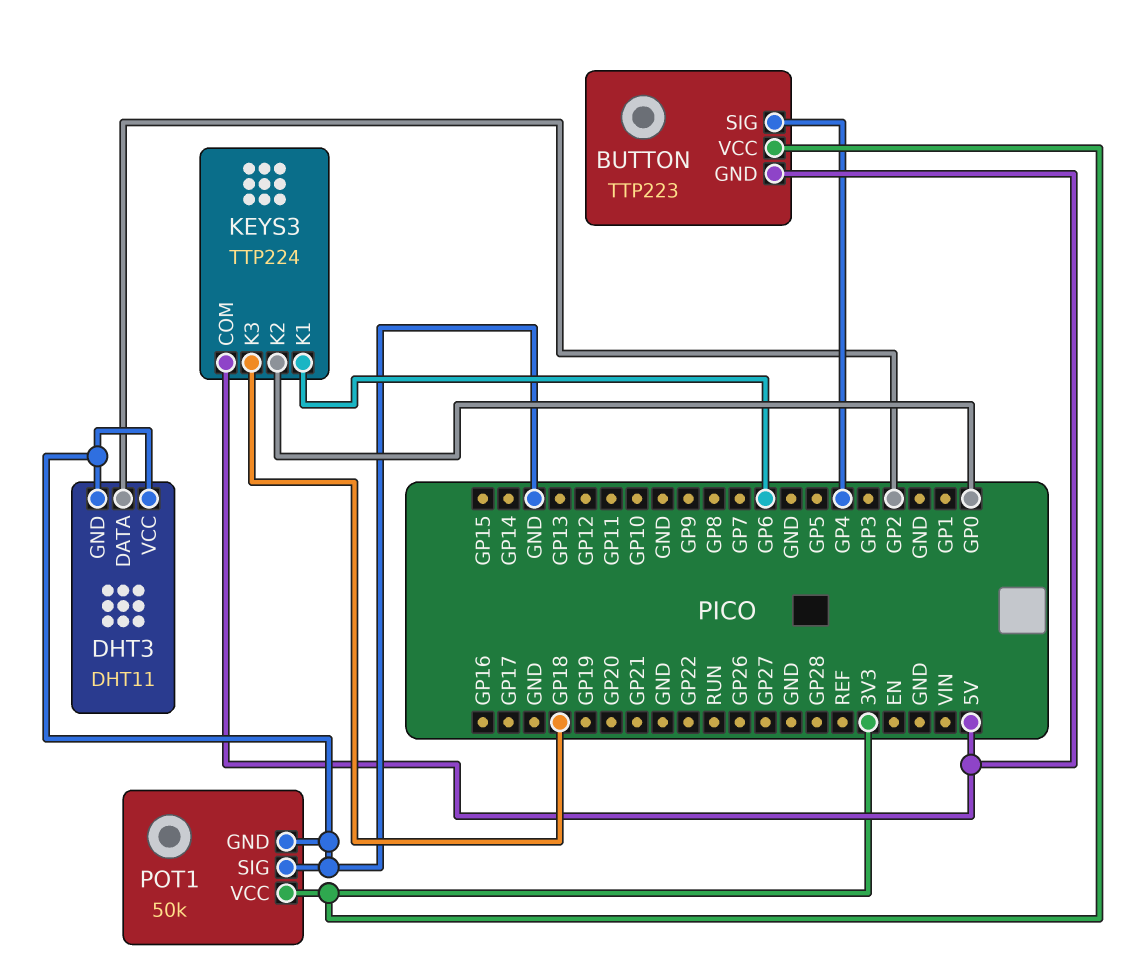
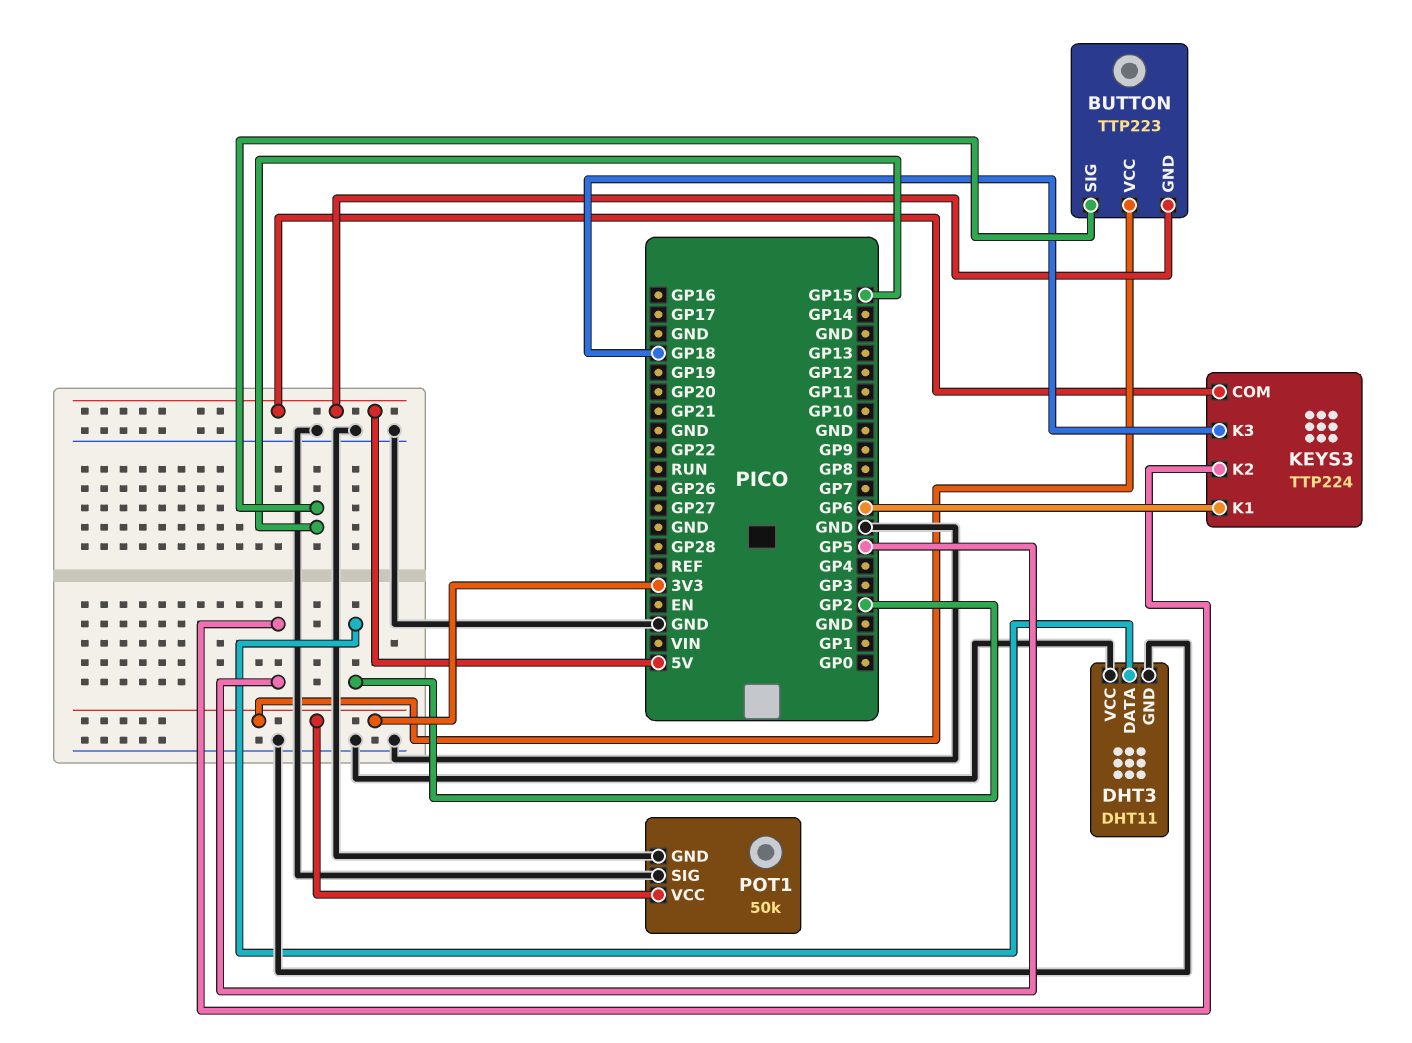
BUTTON pin SIG: GP4 -> GP15
KEYS3 pin K2: GP0 -> GP5

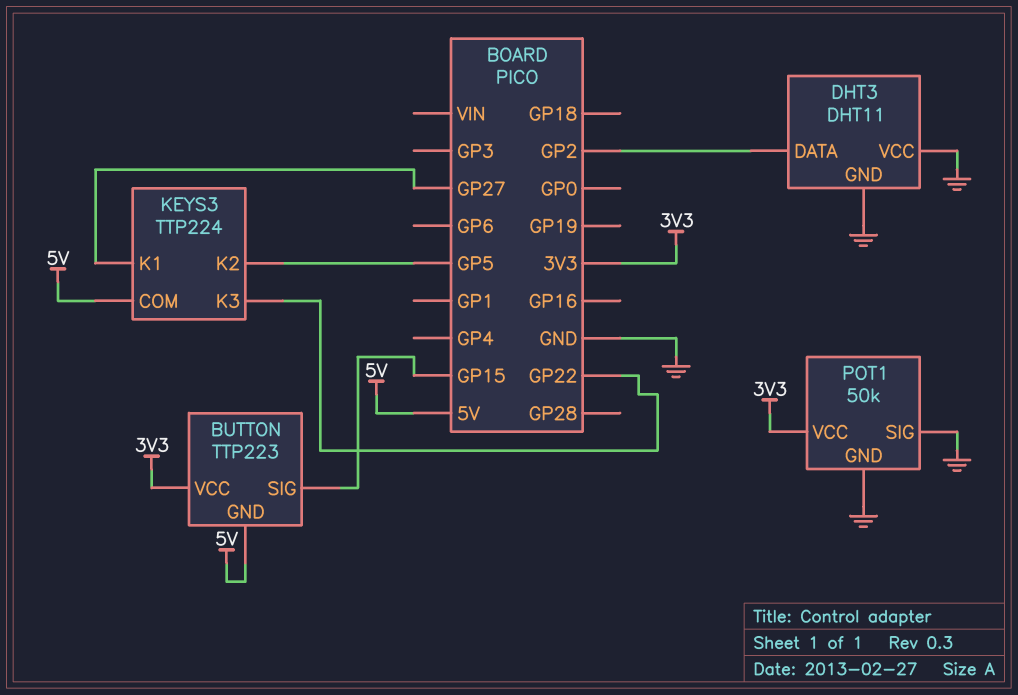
KEYS3 pin K1: GP6 -> GP27
KEYS3 pin K3: GP18 -> GP22

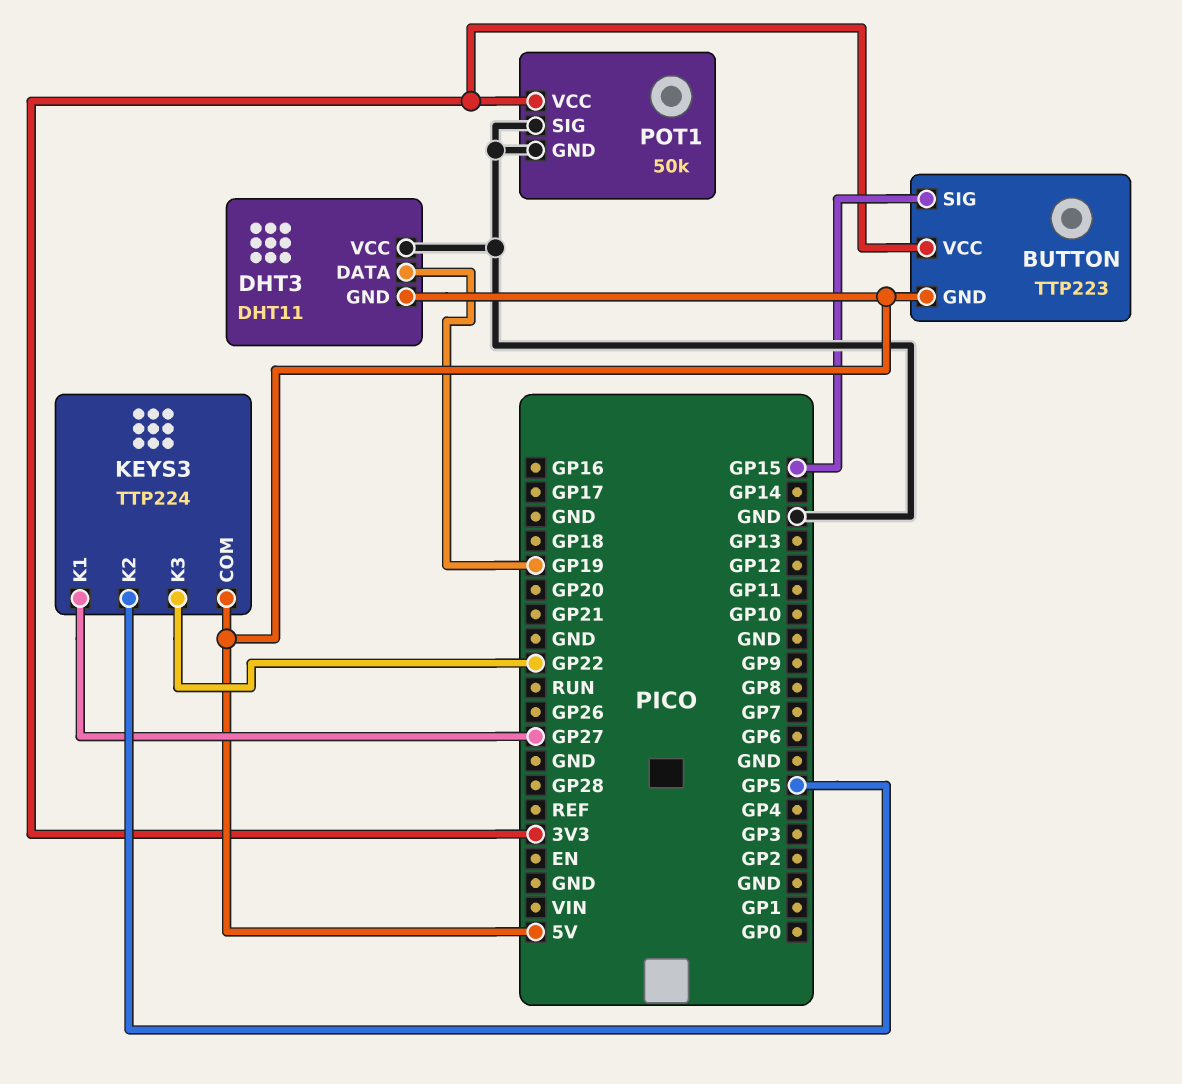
DHT3 pin DATA: GP2 -> GP19
DHT3 pin GND: GND -> 5V

